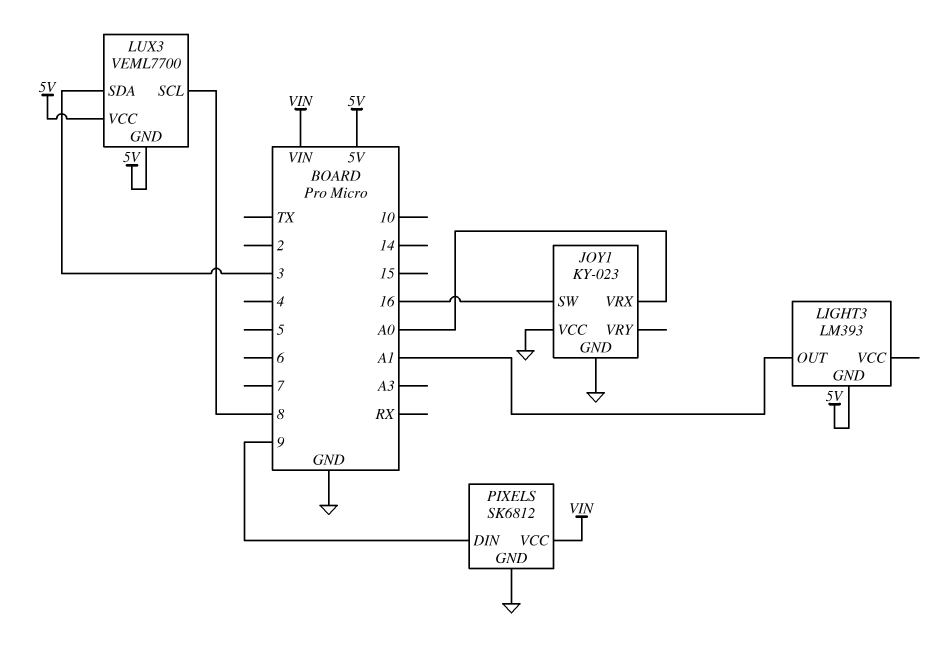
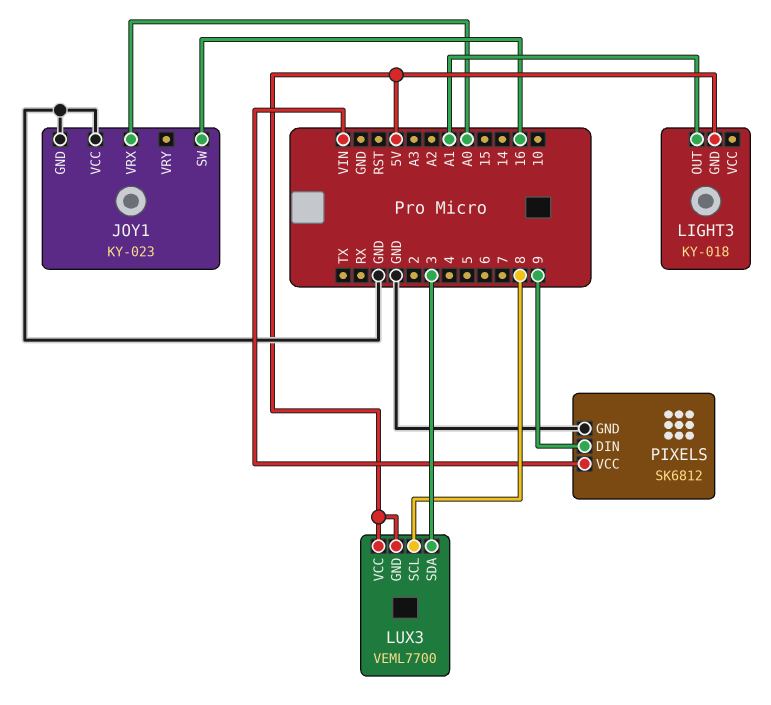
LIGHT3: LM393 -> KY-018

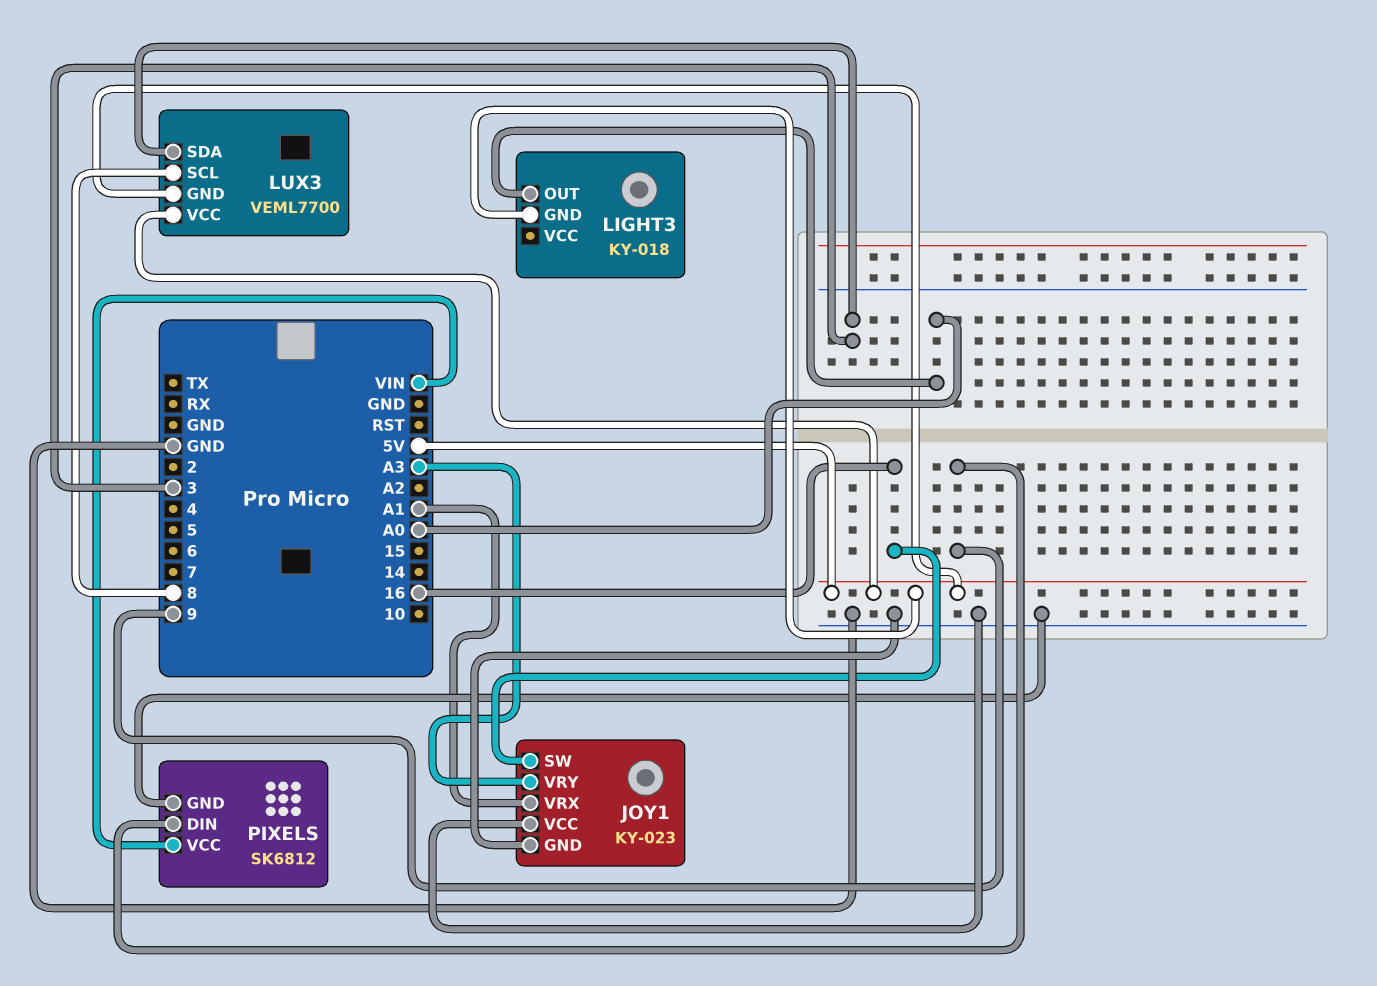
JOY1 pin VRX: A0 -> A1
JOY1 pin VRY: none -> A3
LIGHT3 pin OUT: A1 -> A0

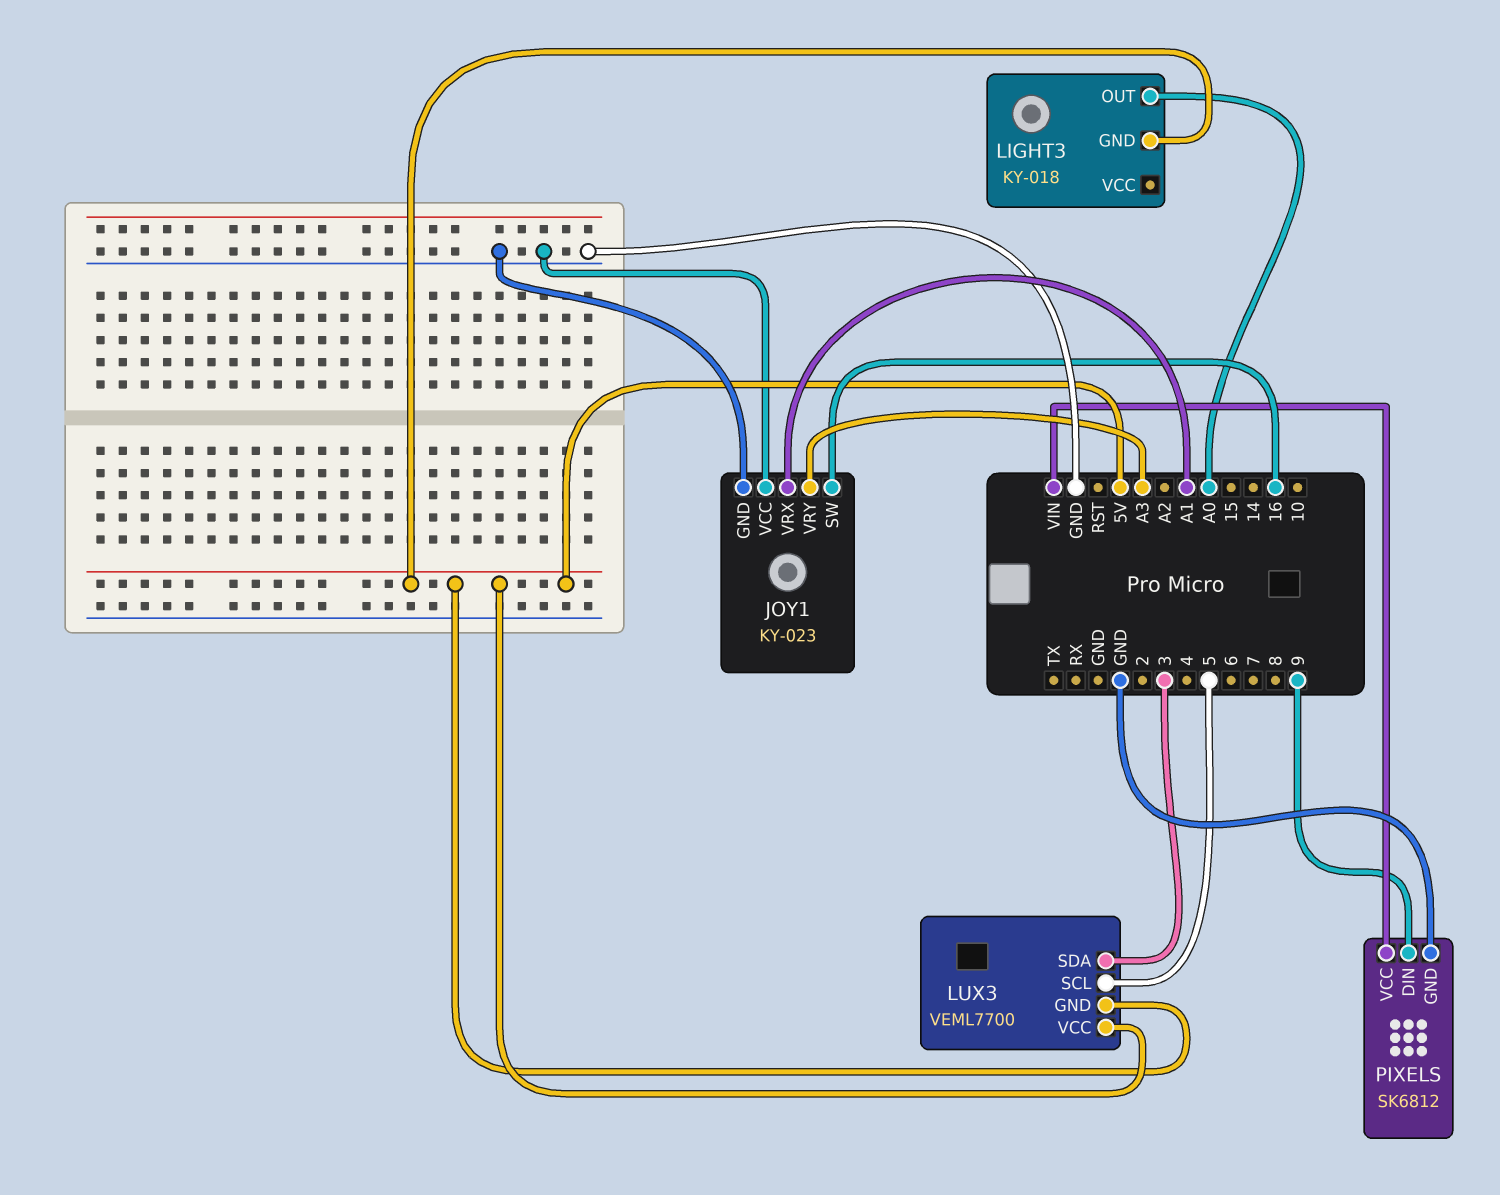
LUX3 pin SCL: 8 -> 5

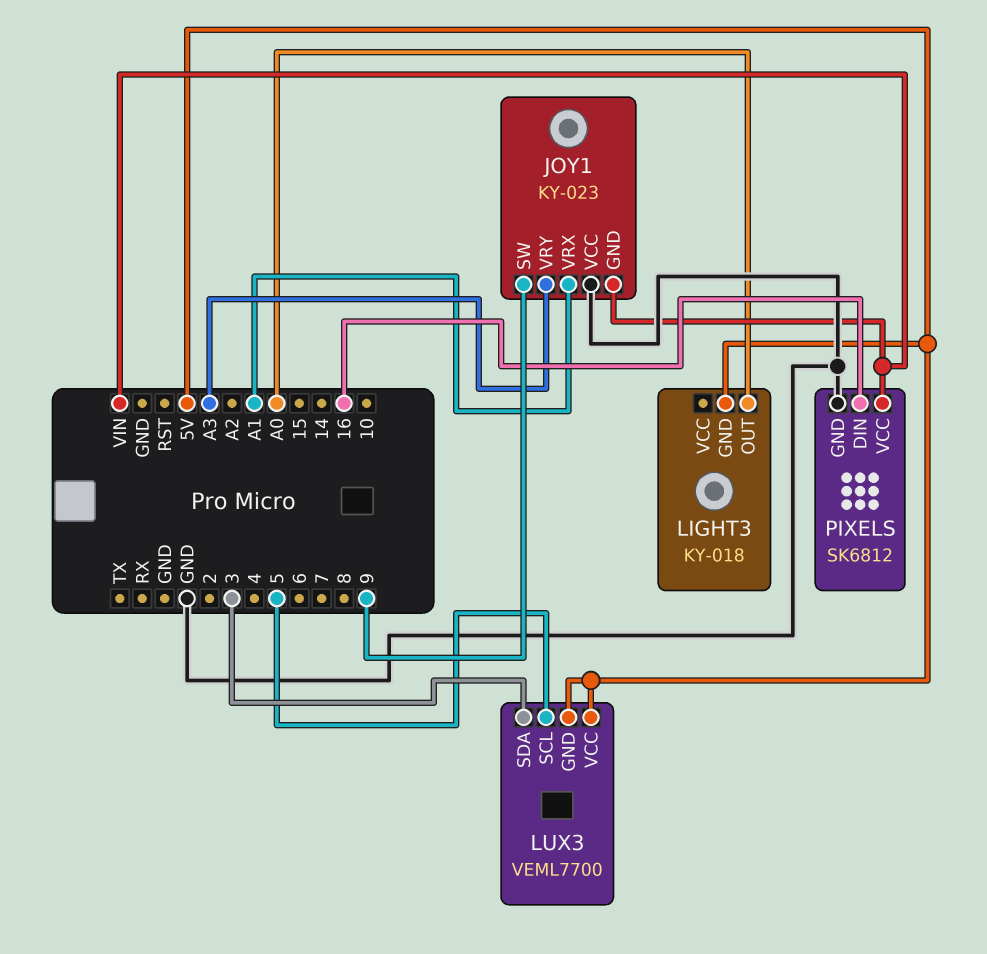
JOY1 pin GND: GND -> VIN
JOY1 pin SW: 16 -> 9
PIXELS pin DIN: 9 -> 16

